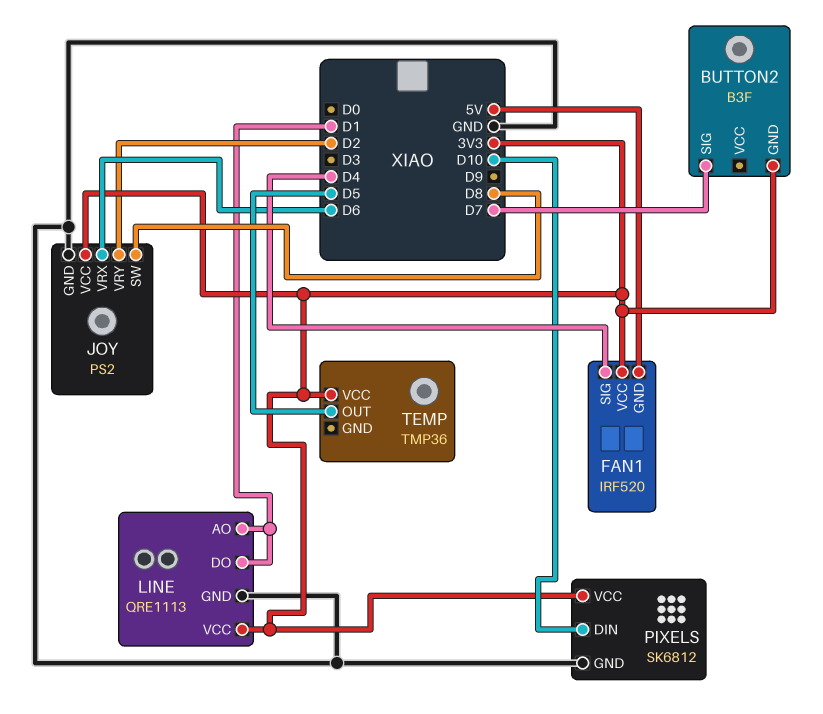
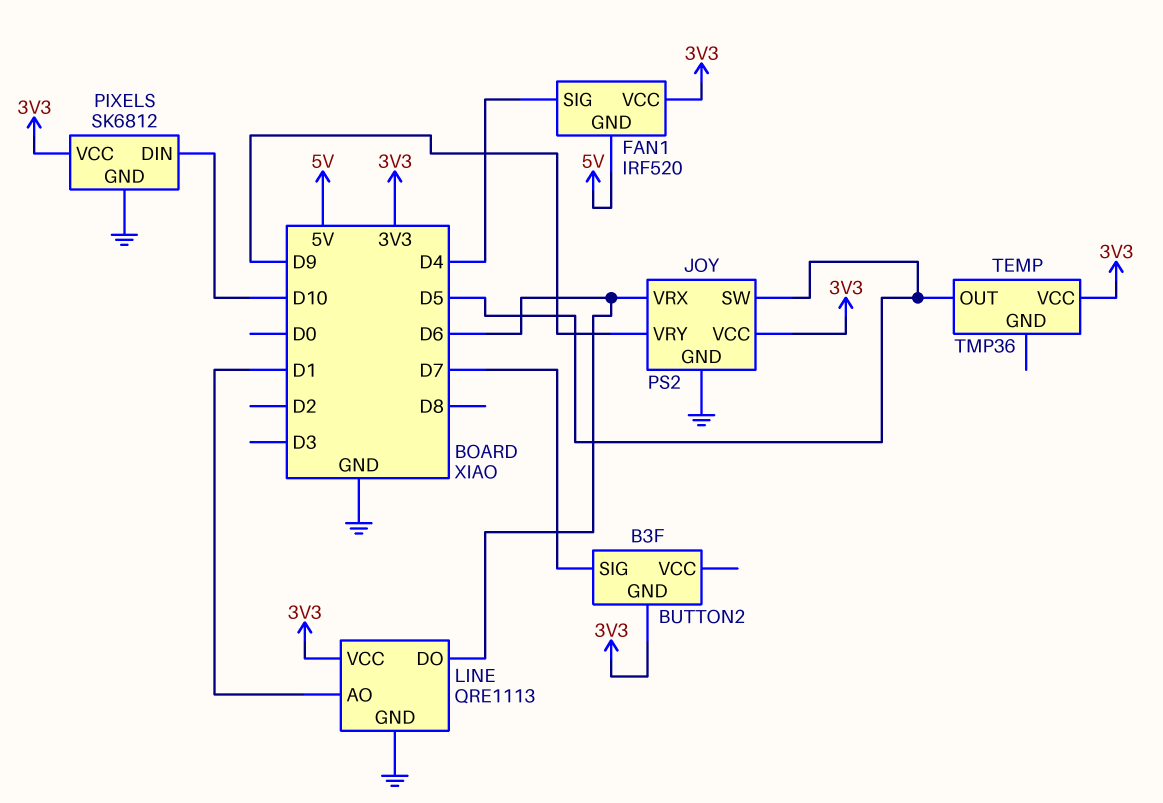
JOY pin SW: D8 -> D5
JOY pin VRY: D2 -> D9
LINE pin DO: D1 -> D6

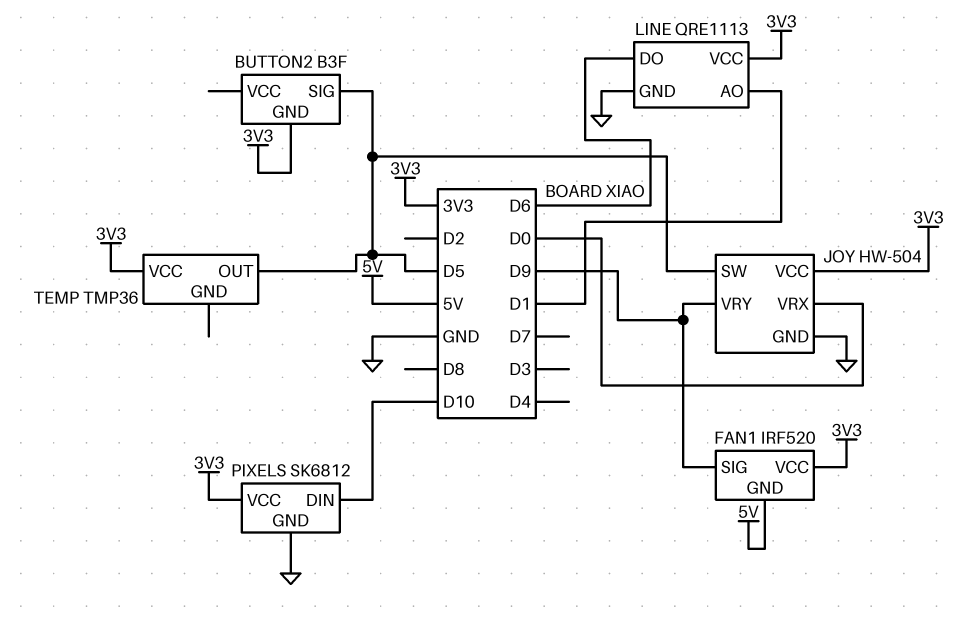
BUTTON2 pin SIG: D7 -> D5
FAN1 pin SIG: D4 -> D9
JOY: PS2 -> HW-504
JOY pin VRX: D6 -> D0

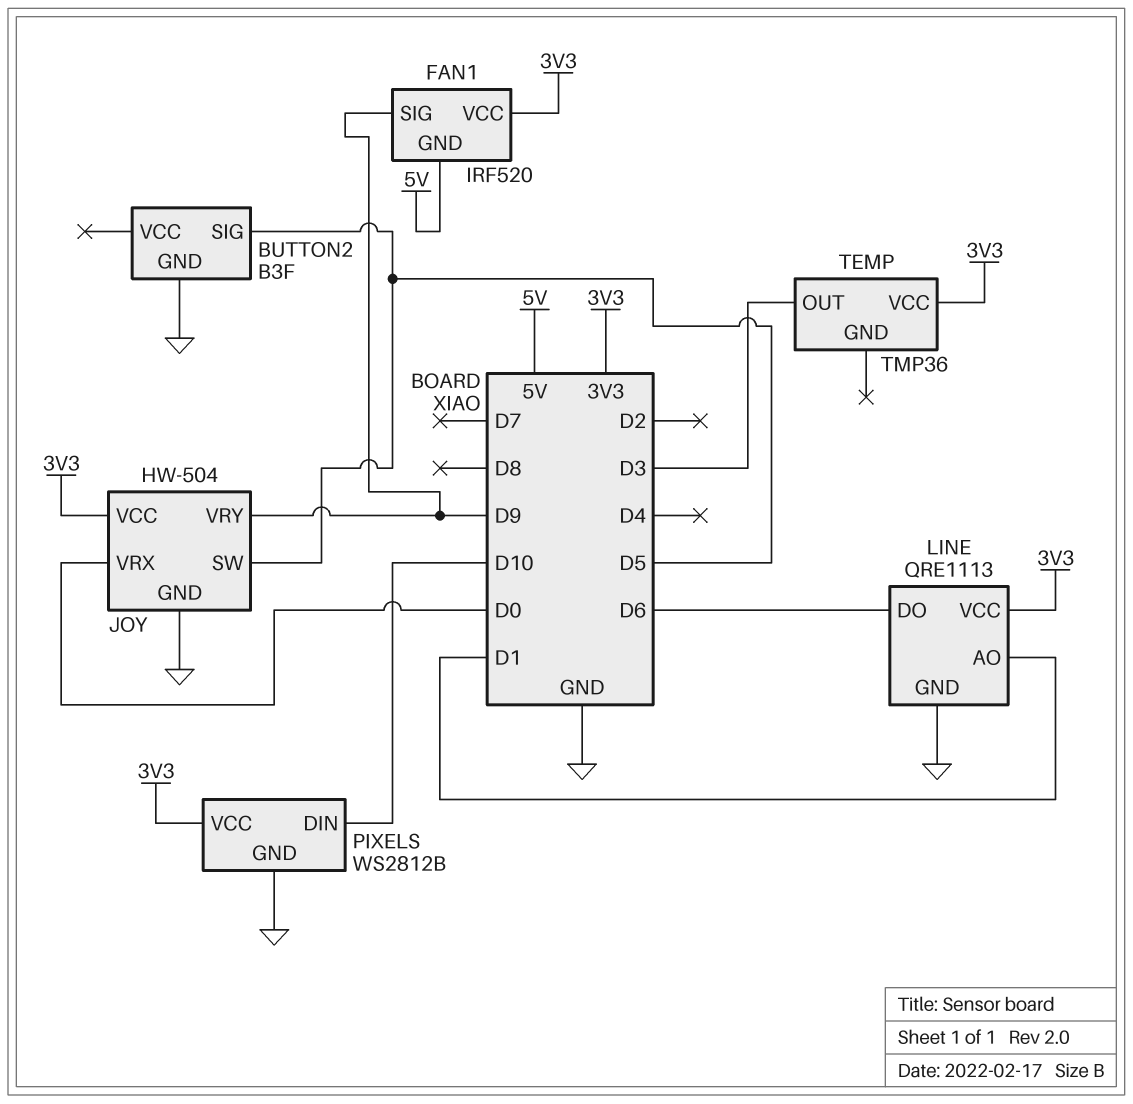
BUTTON2 pin GND: 3V3 -> GND
PIXELS: SK6812 -> WS2812B
TEMP pin OUT: D5 -> D3

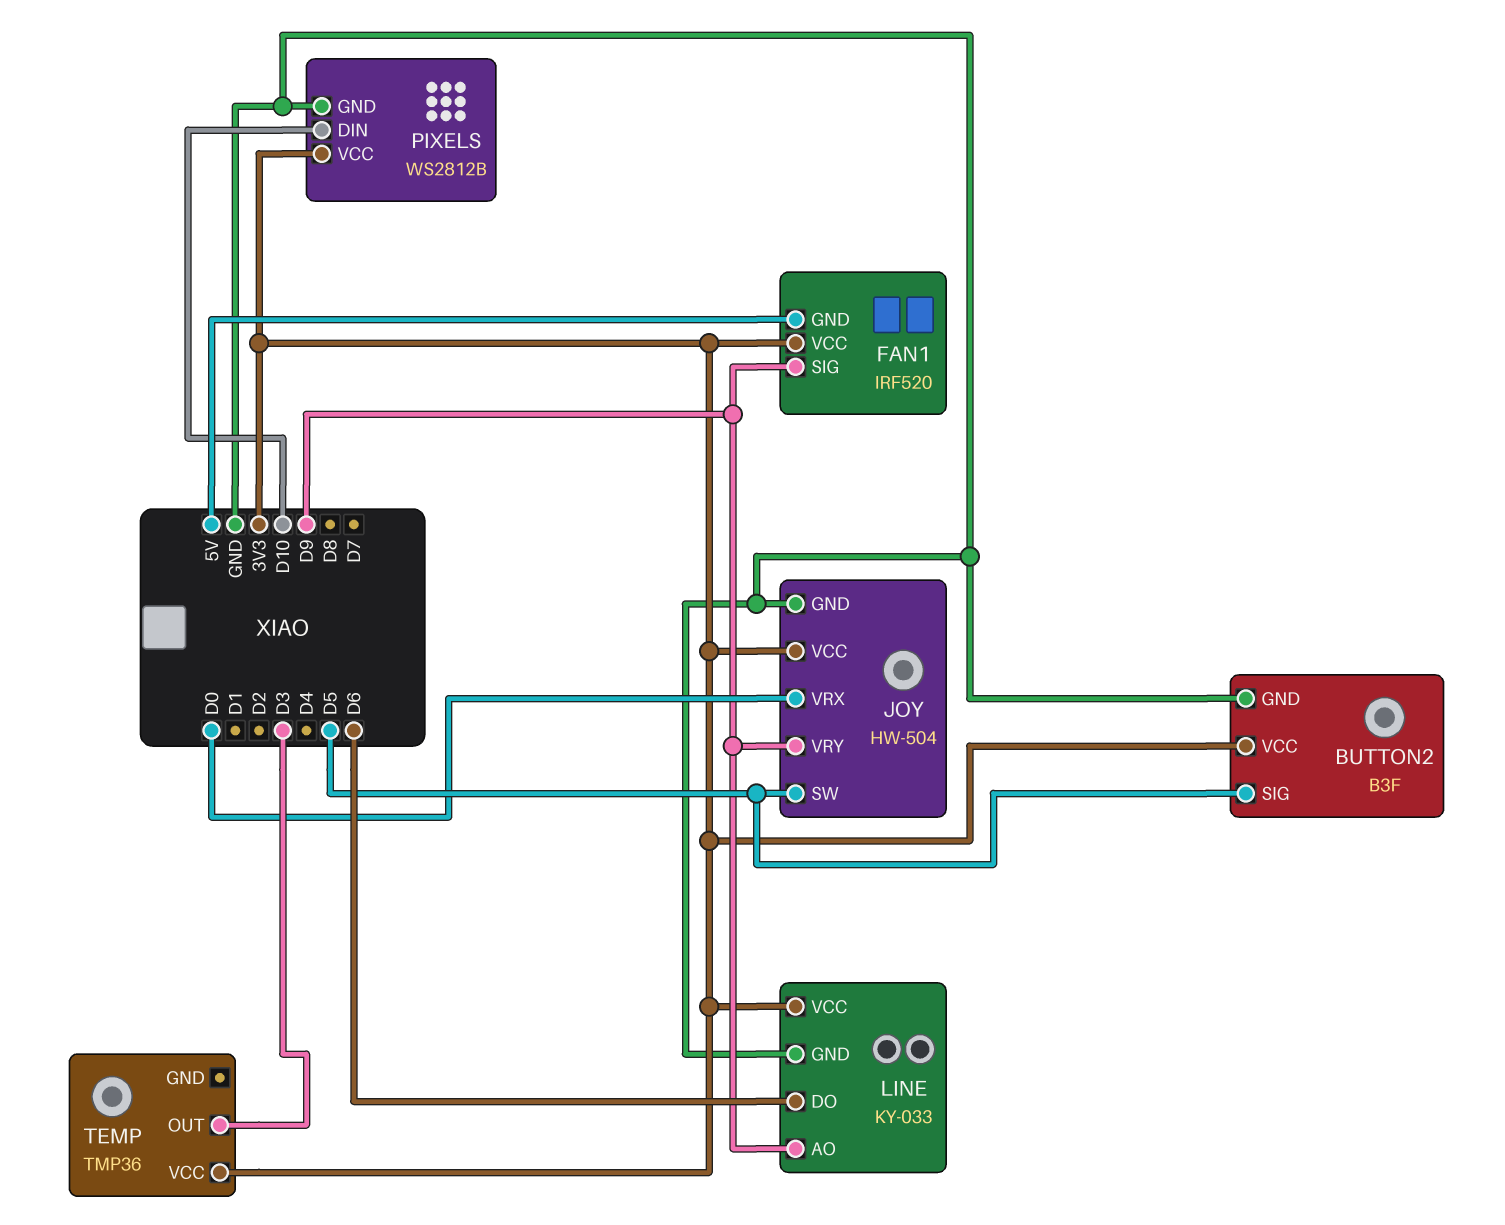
BUTTON2 pin VCC: none -> 3V3
LINE: QRE1113 -> KY-033
LINE pin AO: D1 -> D9

